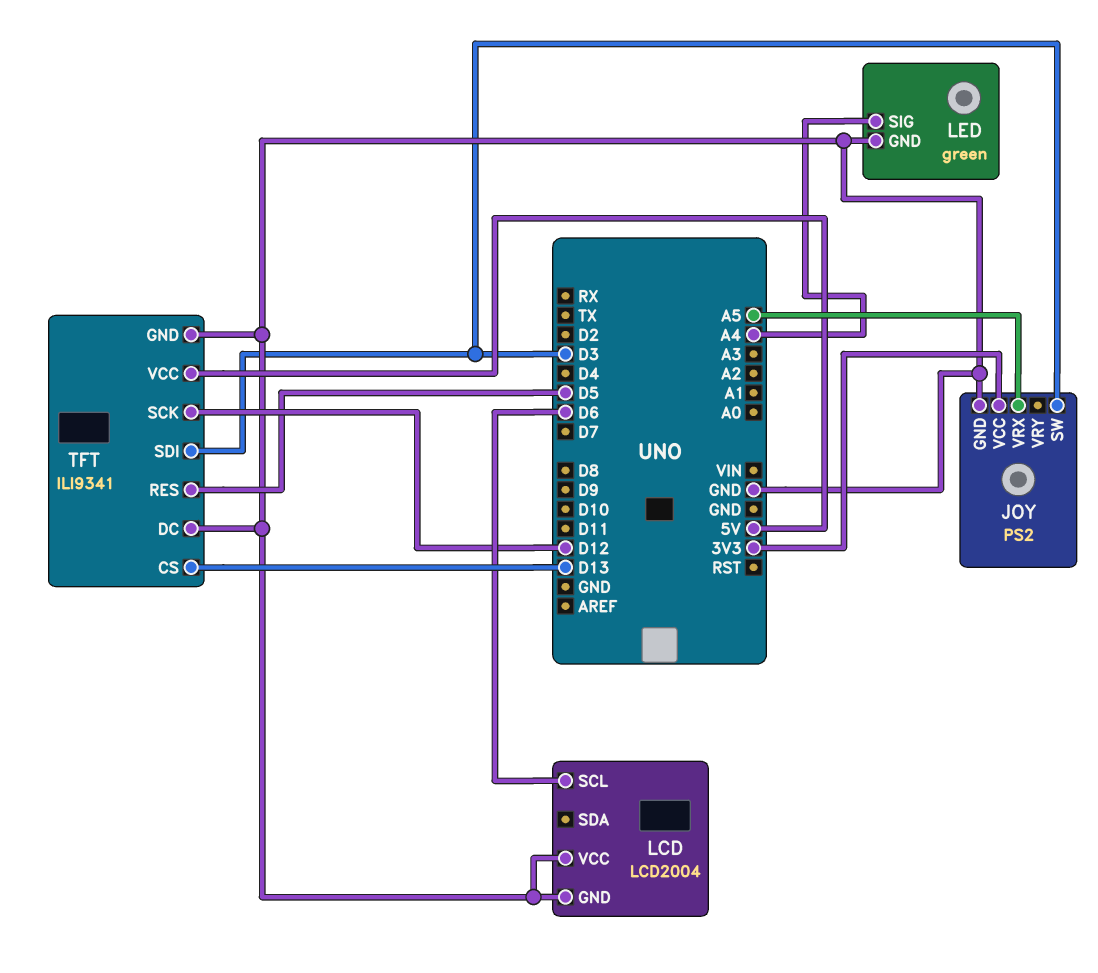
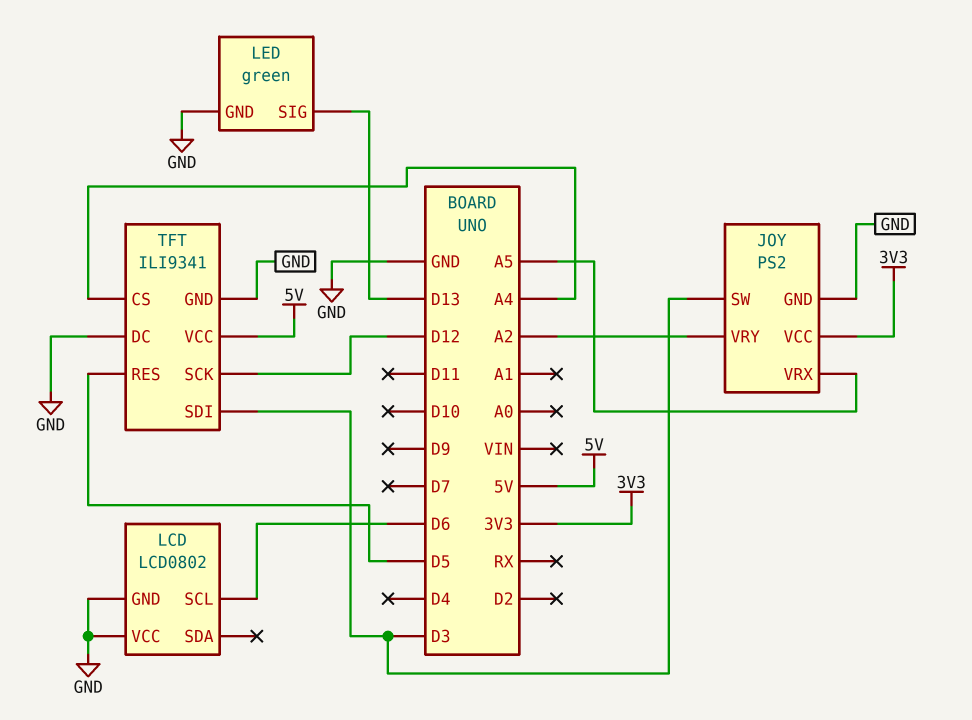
JOY pin VRY: none -> A2
LCD: LCD2004 -> LCD0802
LED pin SIG: A4 -> D13
TFT pin CS: D13 -> A4

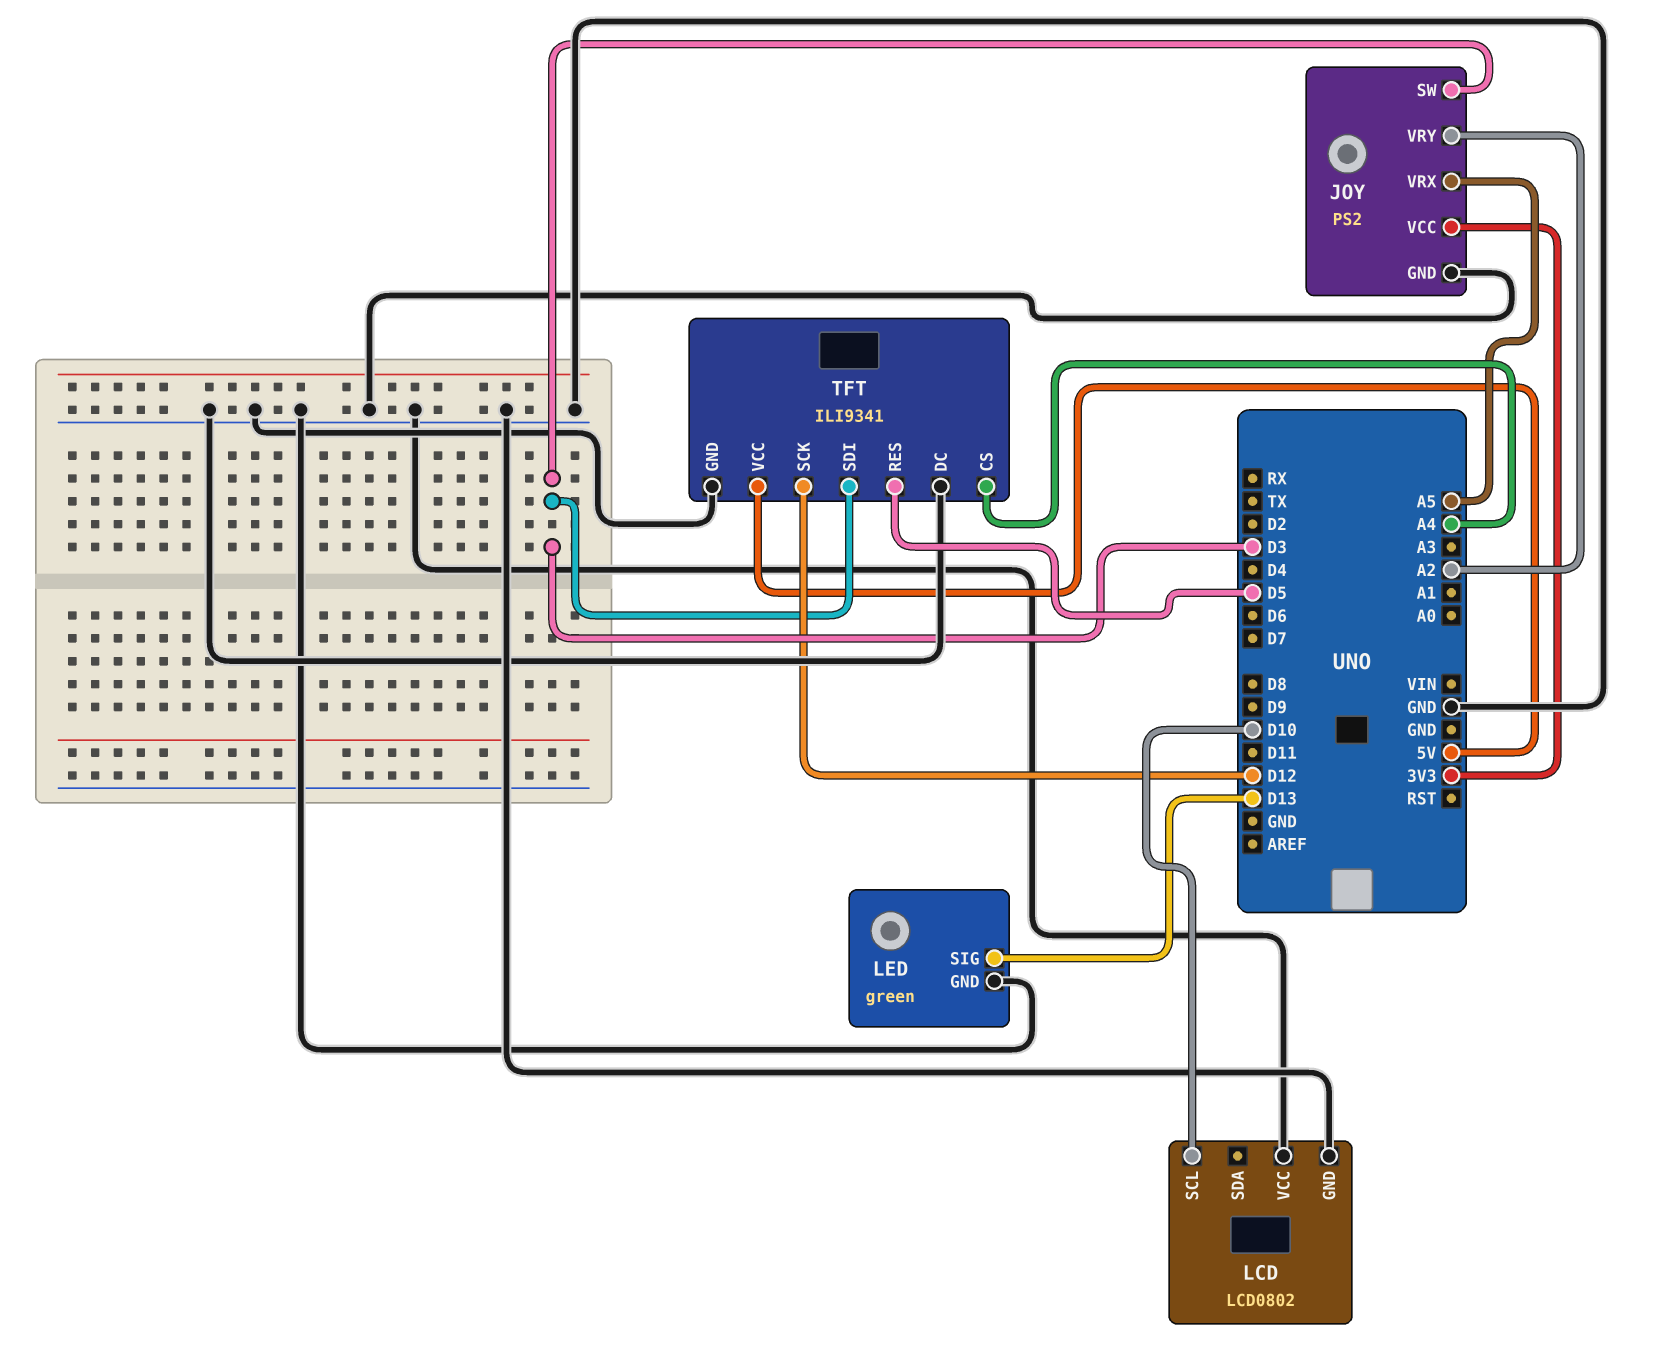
LCD pin SCL: D6 -> D10

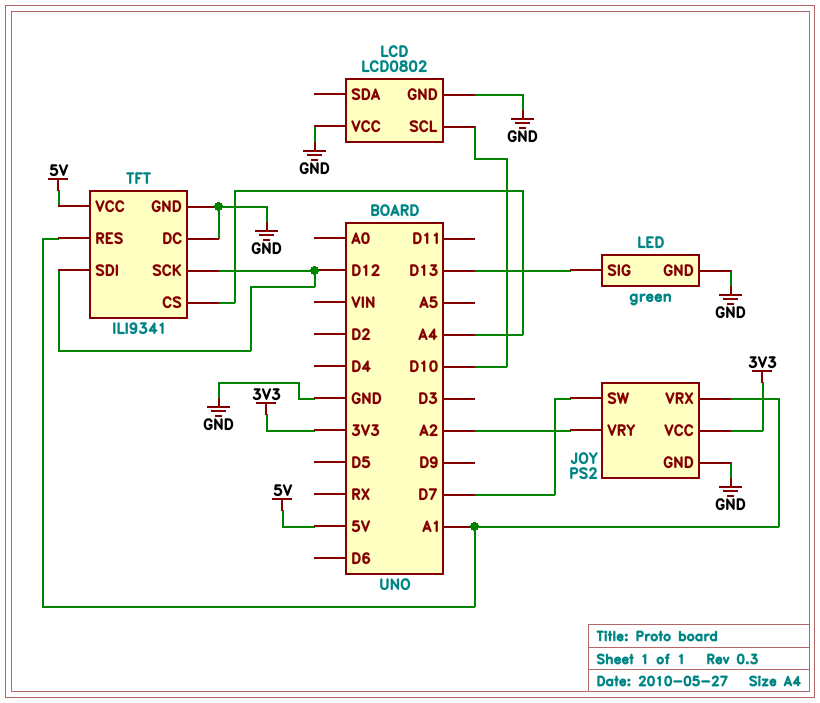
JOY pin SW: D3 -> D7
JOY pin VRX: A5 -> A1
TFT pin RES: D5 -> A1
TFT pin SDI: D3 -> D12

